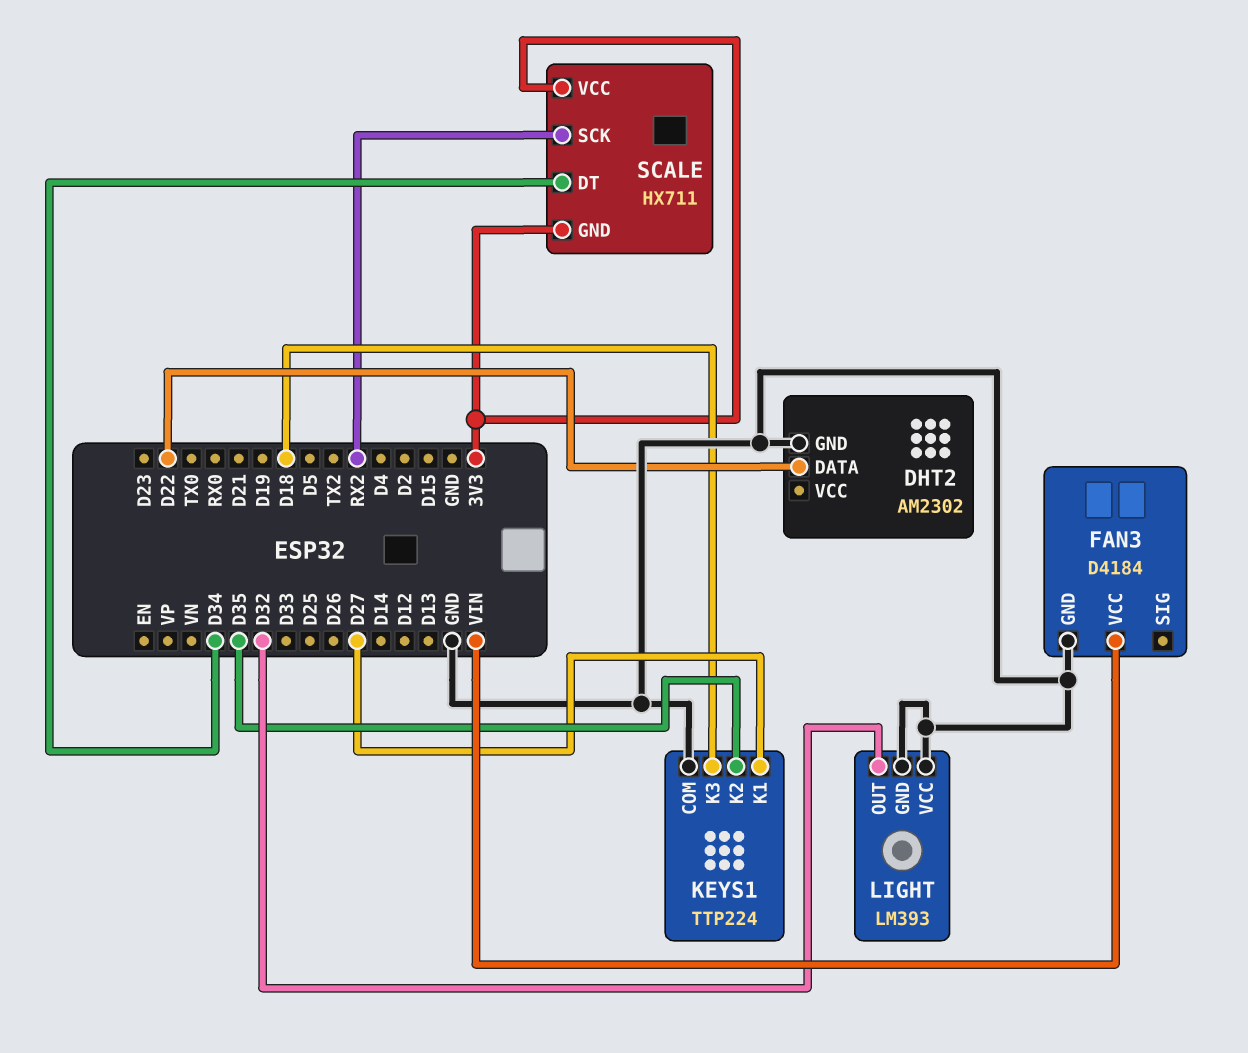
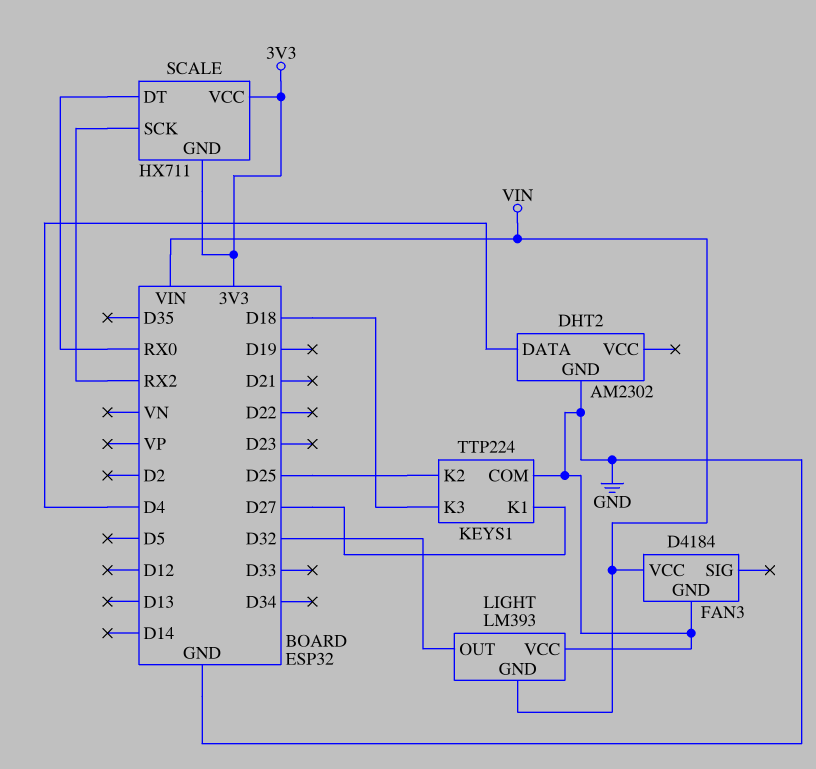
DHT2 pin DATA: D22 -> D4
KEYS1 pin K2: D35 -> D25
LIGHT pin GND: GND -> VIN
SCALE pin DT: D34 -> RX0

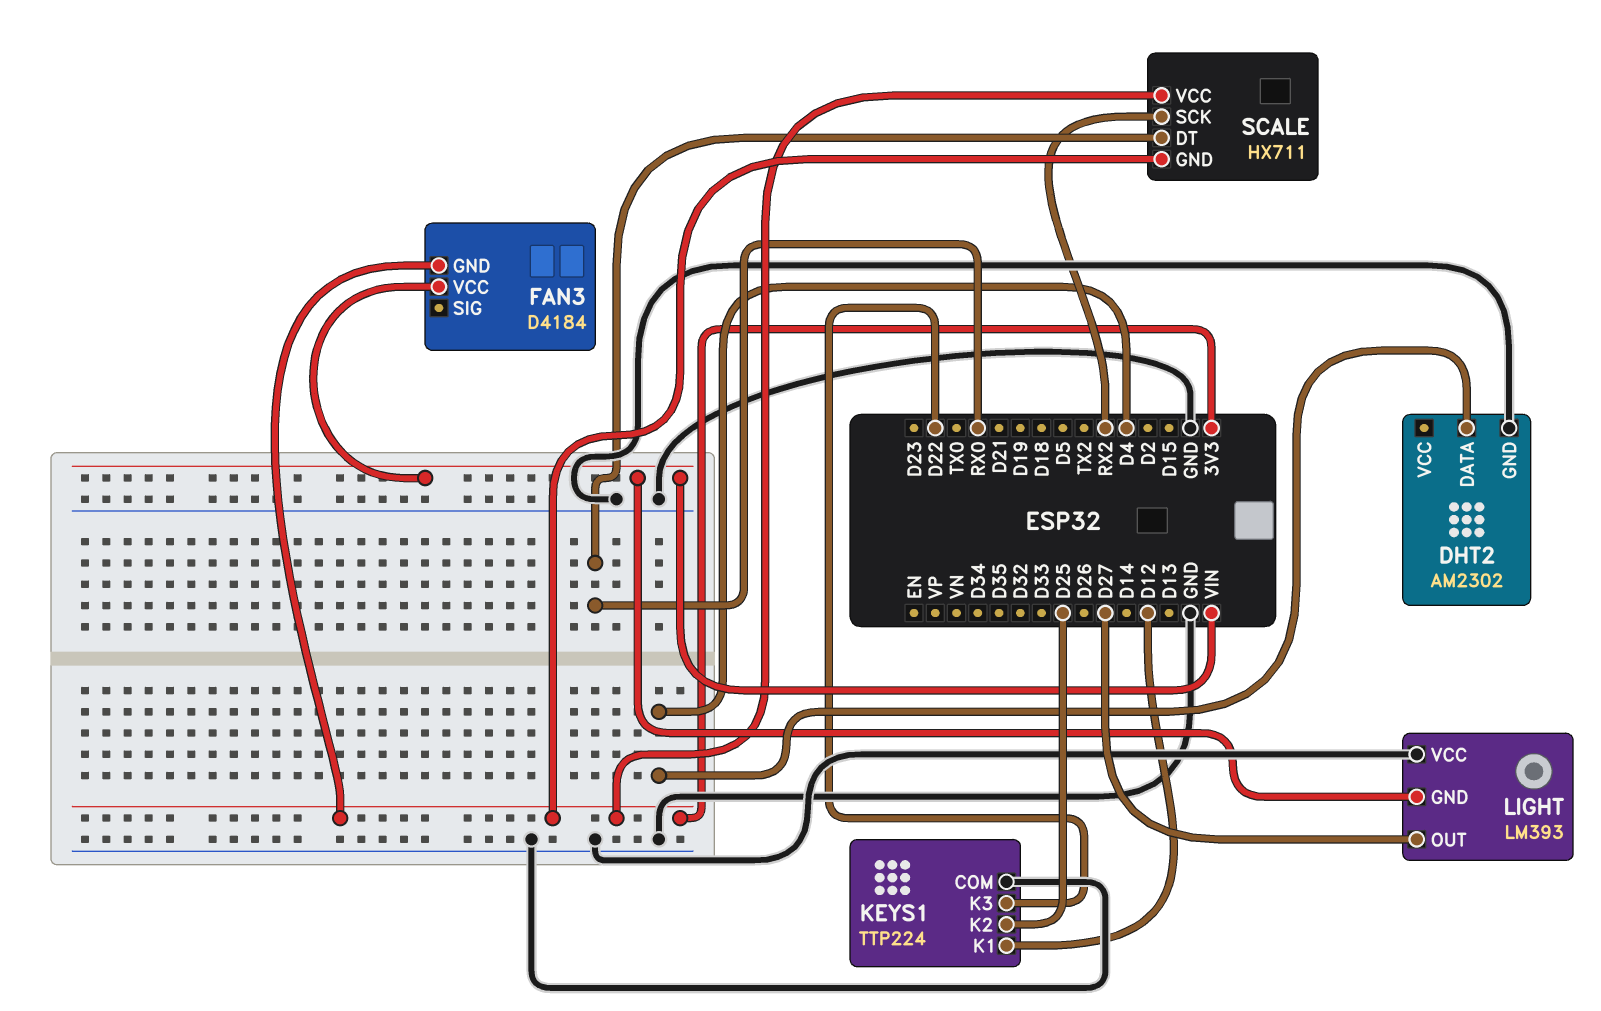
FAN3 pin GND: GND -> 3V3
KEYS1 pin K1: D27 -> D12
KEYS1 pin K3: D18 -> D22
LIGHT pin OUT: D32 -> D27

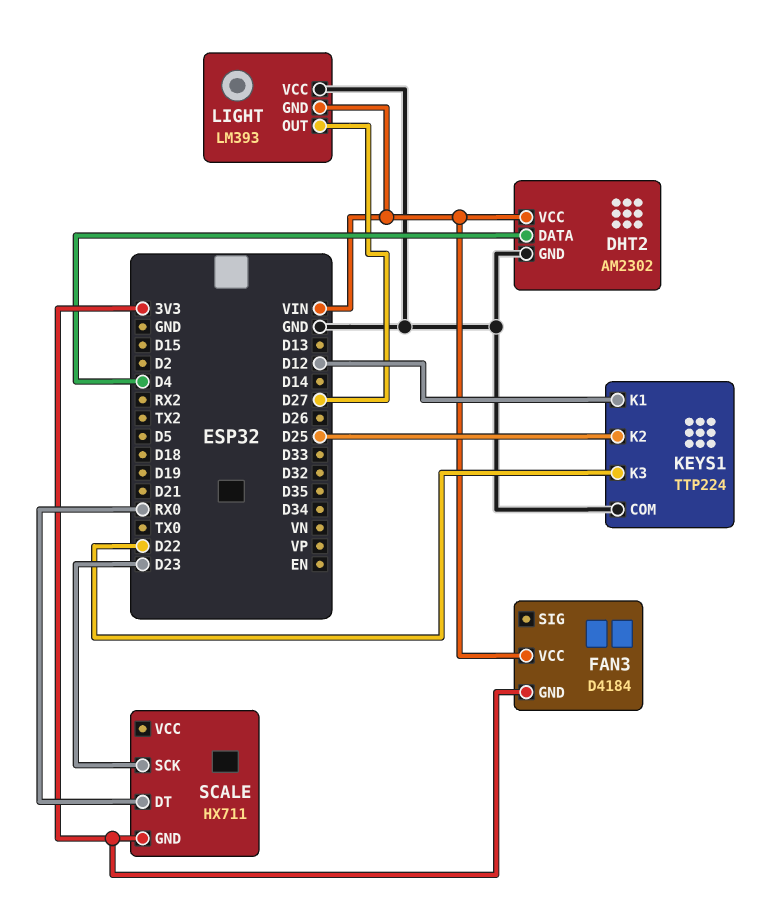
DHT2 pin VCC: none -> VIN
SCALE pin SCK: RX2 -> D23
SCALE pin VCC: 3V3 -> none

